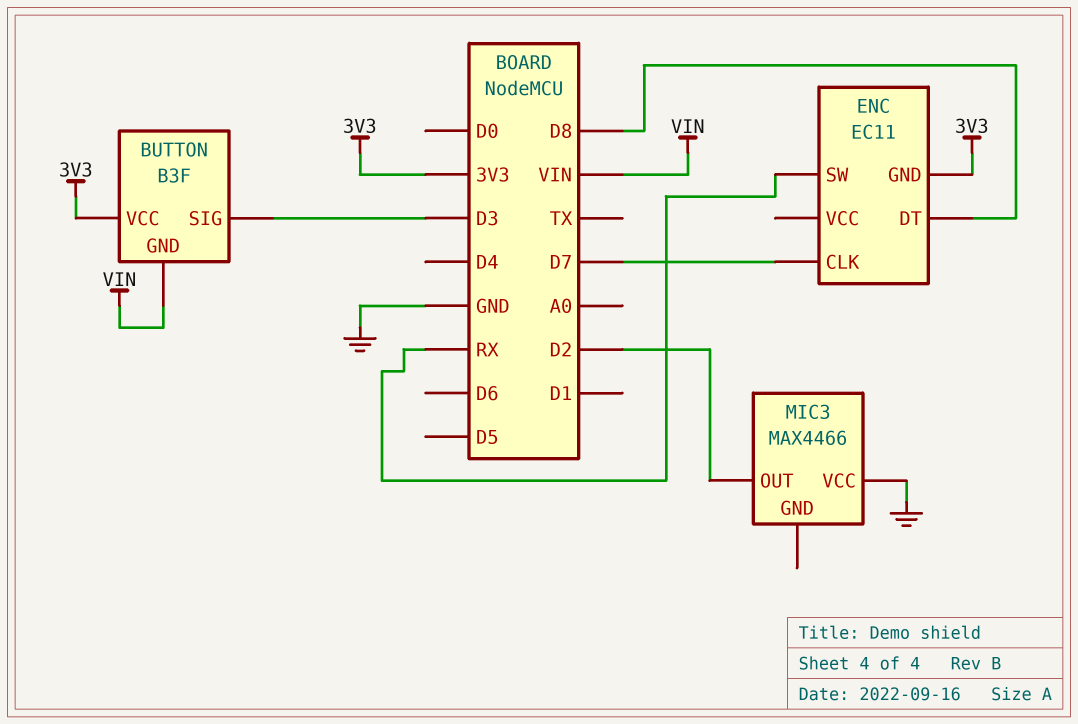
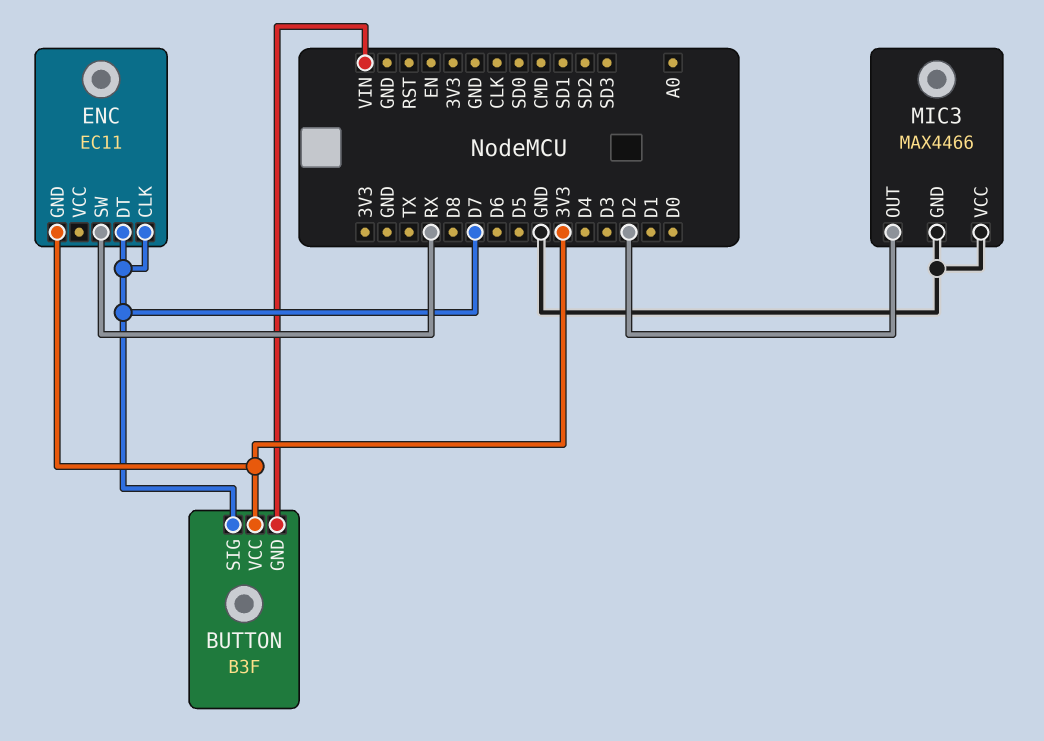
BUTTON pin SIG: D3 -> D7
ENC pin DT: D8 -> D7
MIC3 pin GND: none -> GND

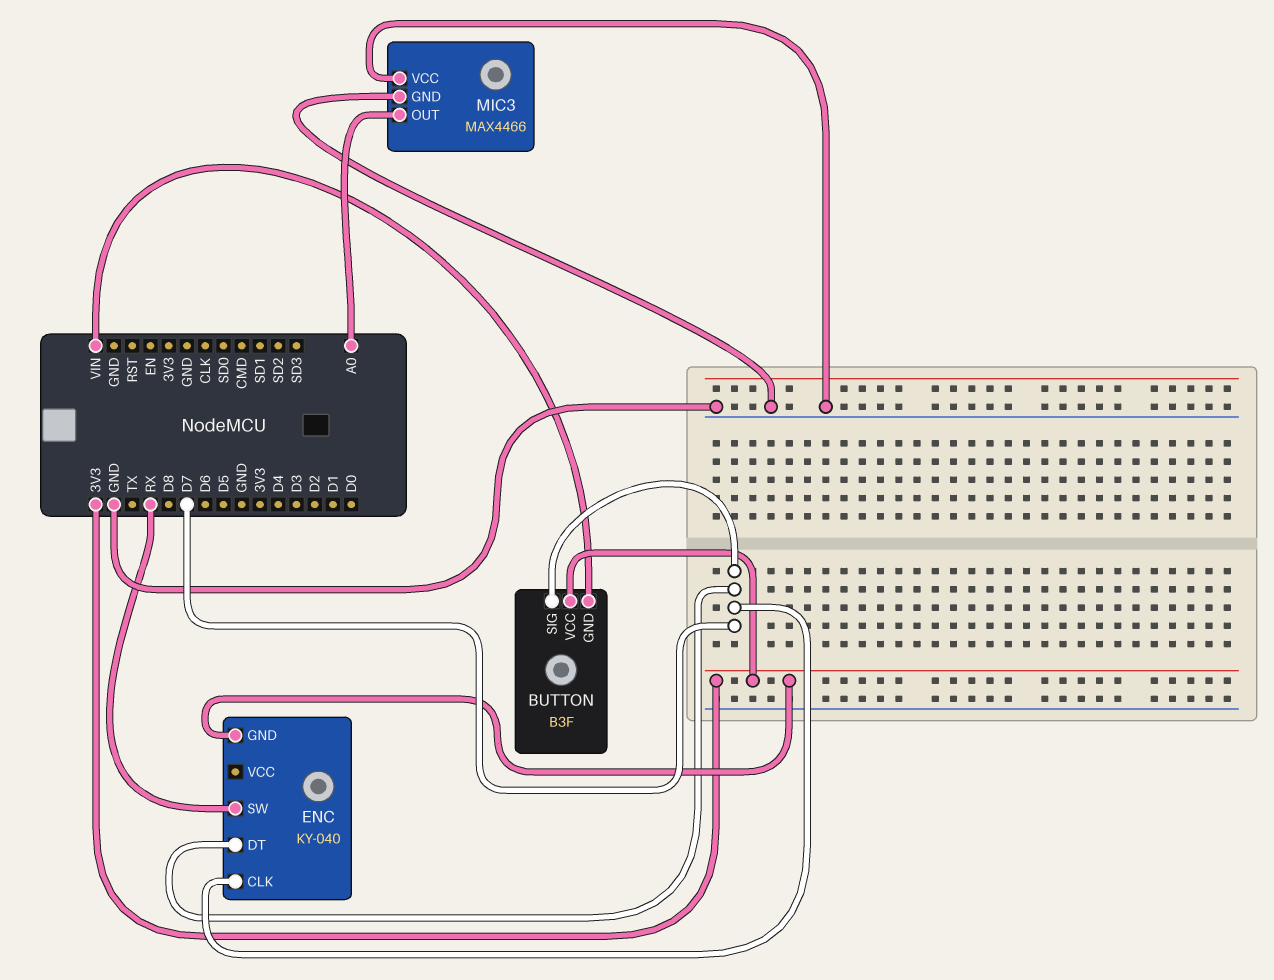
ENC: EC11 -> KY-040
MIC3 pin OUT: D2 -> A0

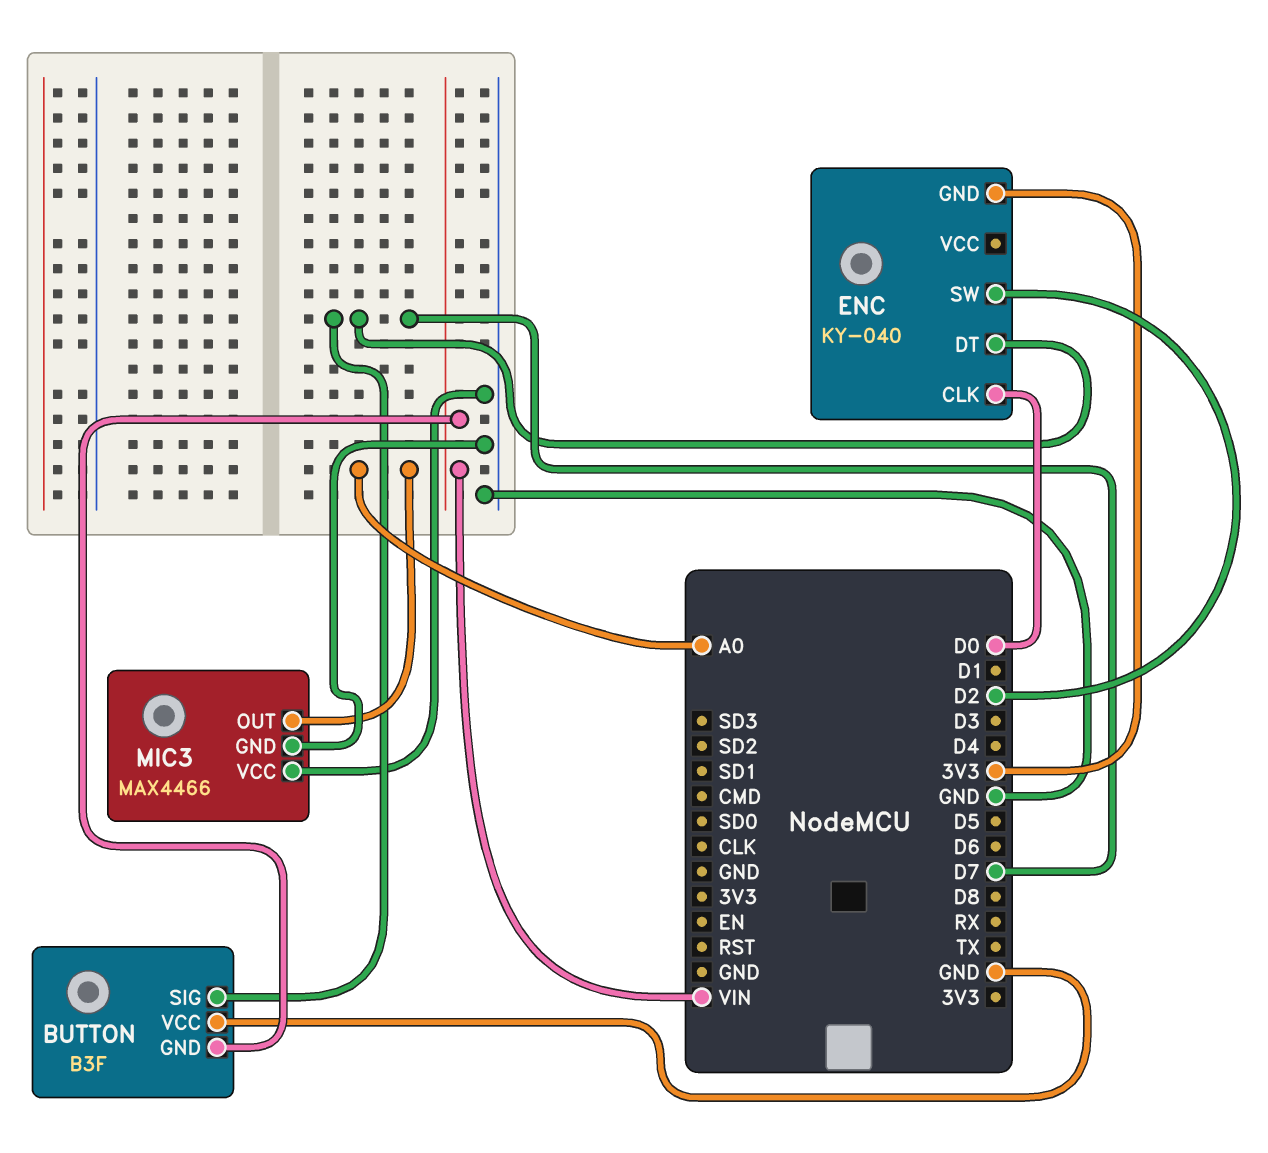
BUTTON pin VCC: 3V3 -> GND
ENC pin CLK: D7 -> D0
ENC pin SW: RX -> D2

